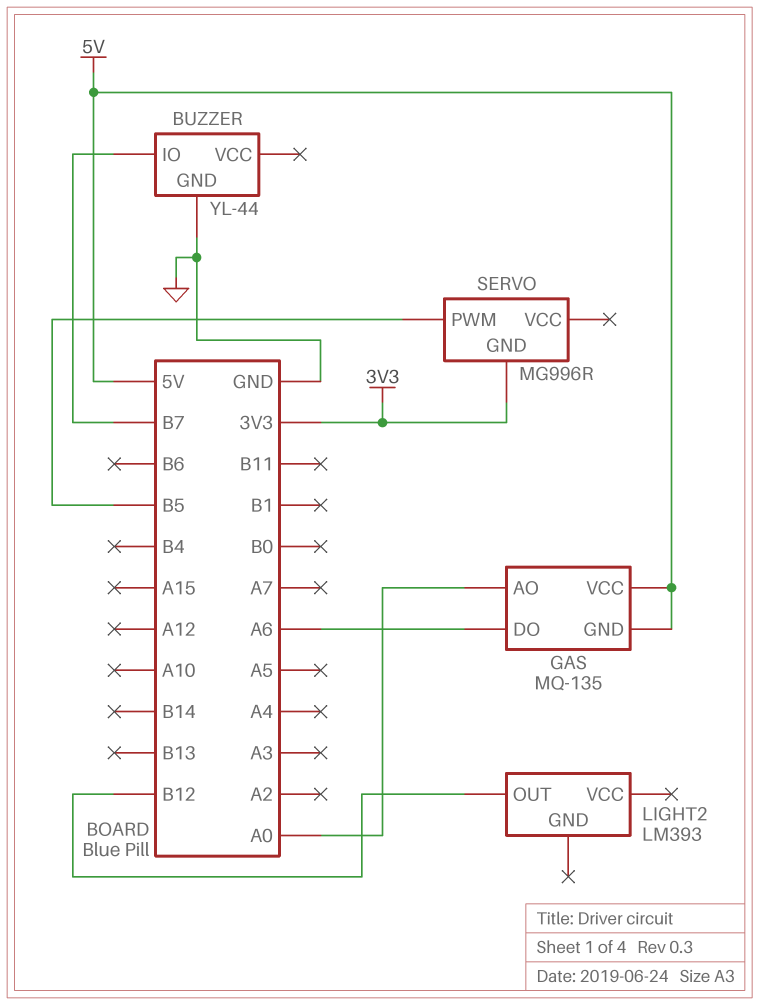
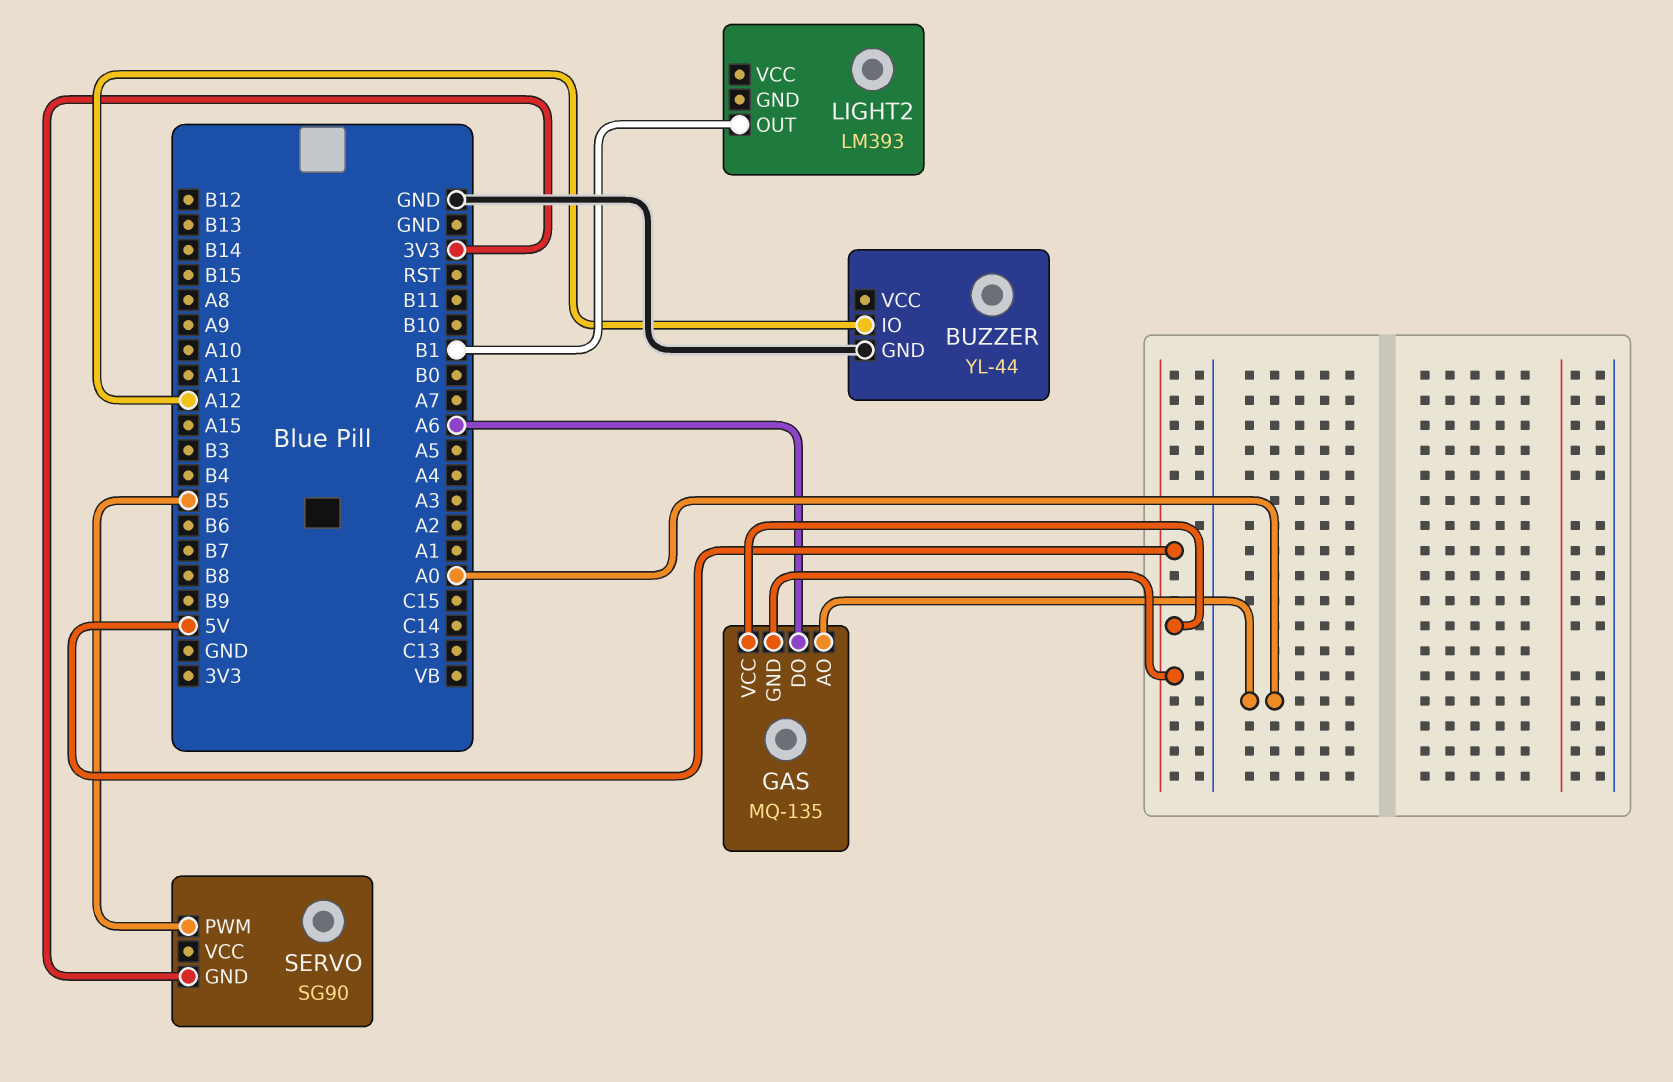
BUZZER pin IO: B7 -> A12
LIGHT2 pin OUT: B12 -> B1
SERVO: MG996R -> SG90

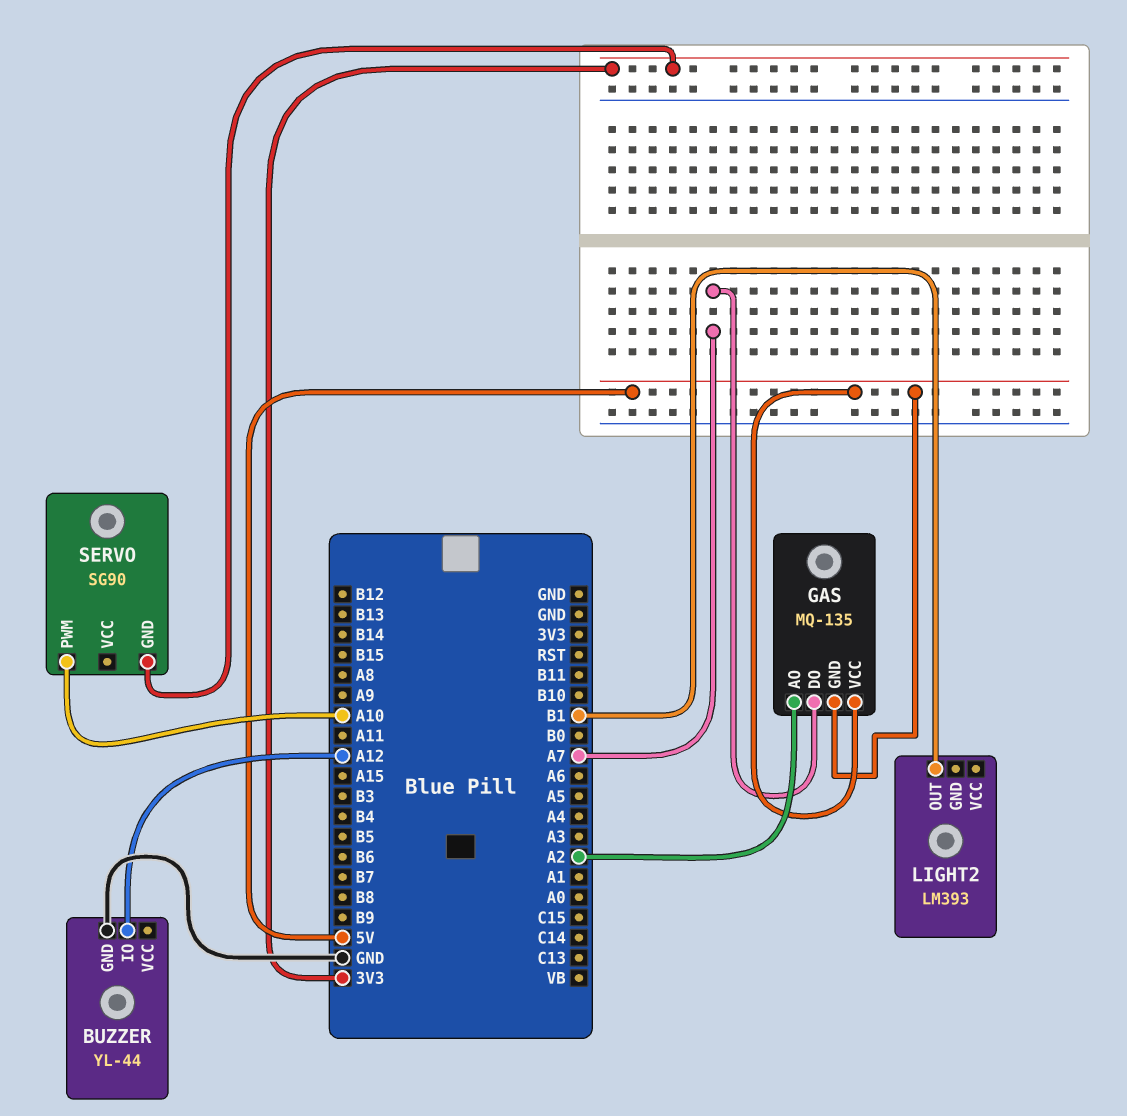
GAS pin AO: A0 -> A2
GAS pin DO: A6 -> A7
SERVO pin PWM: B5 -> A10

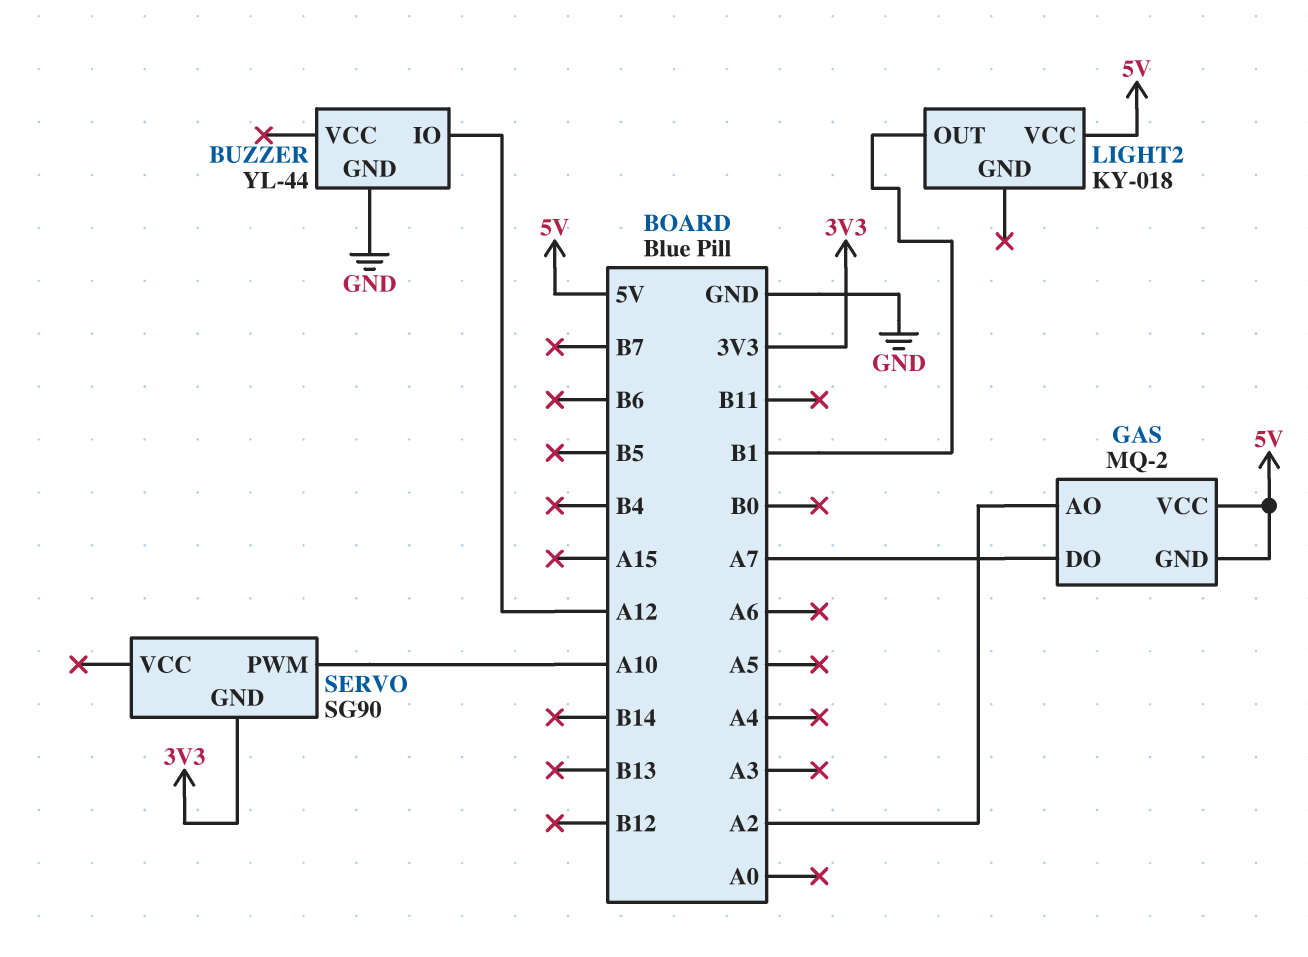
GAS: MQ-135 -> MQ-2
LIGHT2: LM393 -> KY-018
LIGHT2 pin VCC: none -> 5V

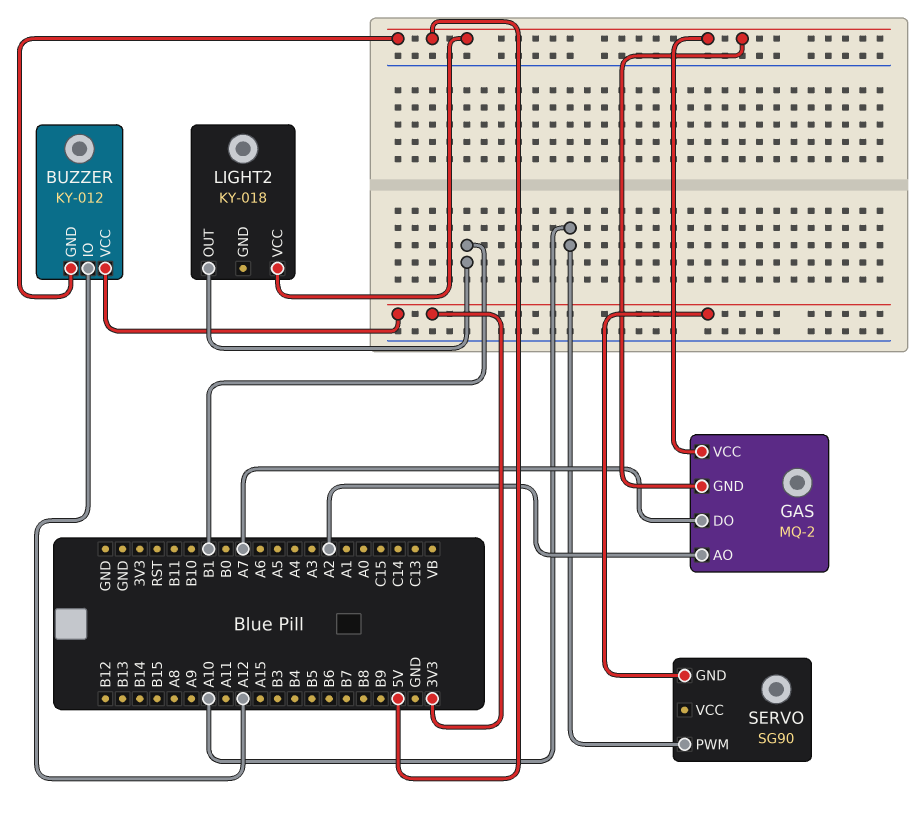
BUZZER: YL-44 -> KY-012
BUZZER pin GND: GND -> 5V
BUZZER pin VCC: none -> 3V3

